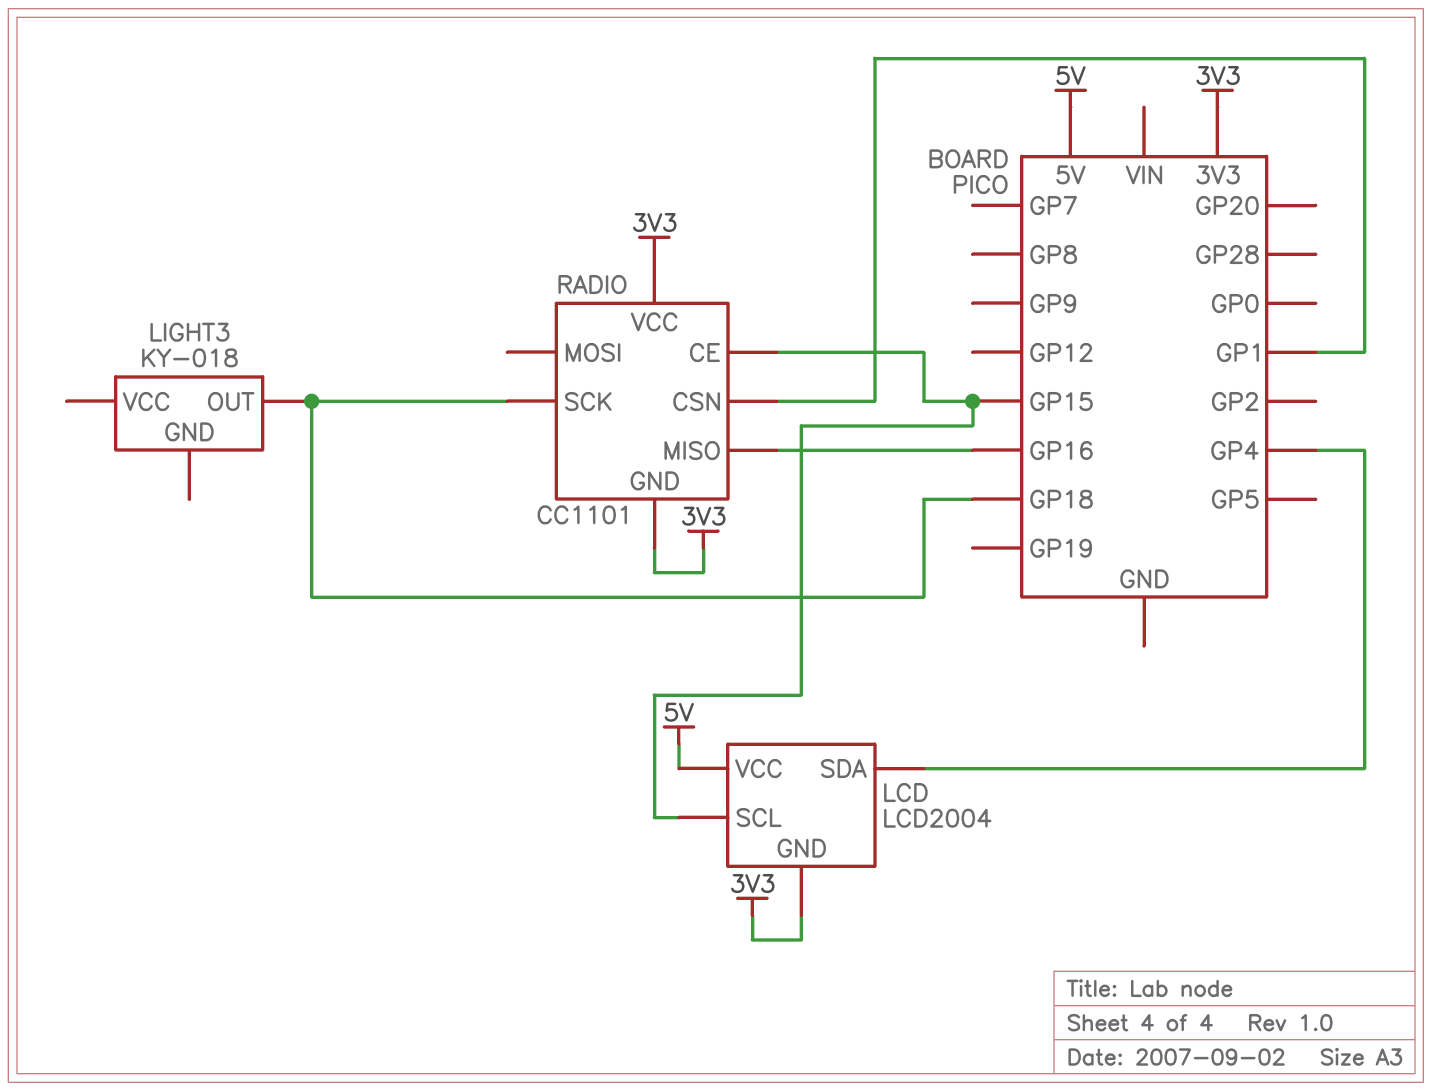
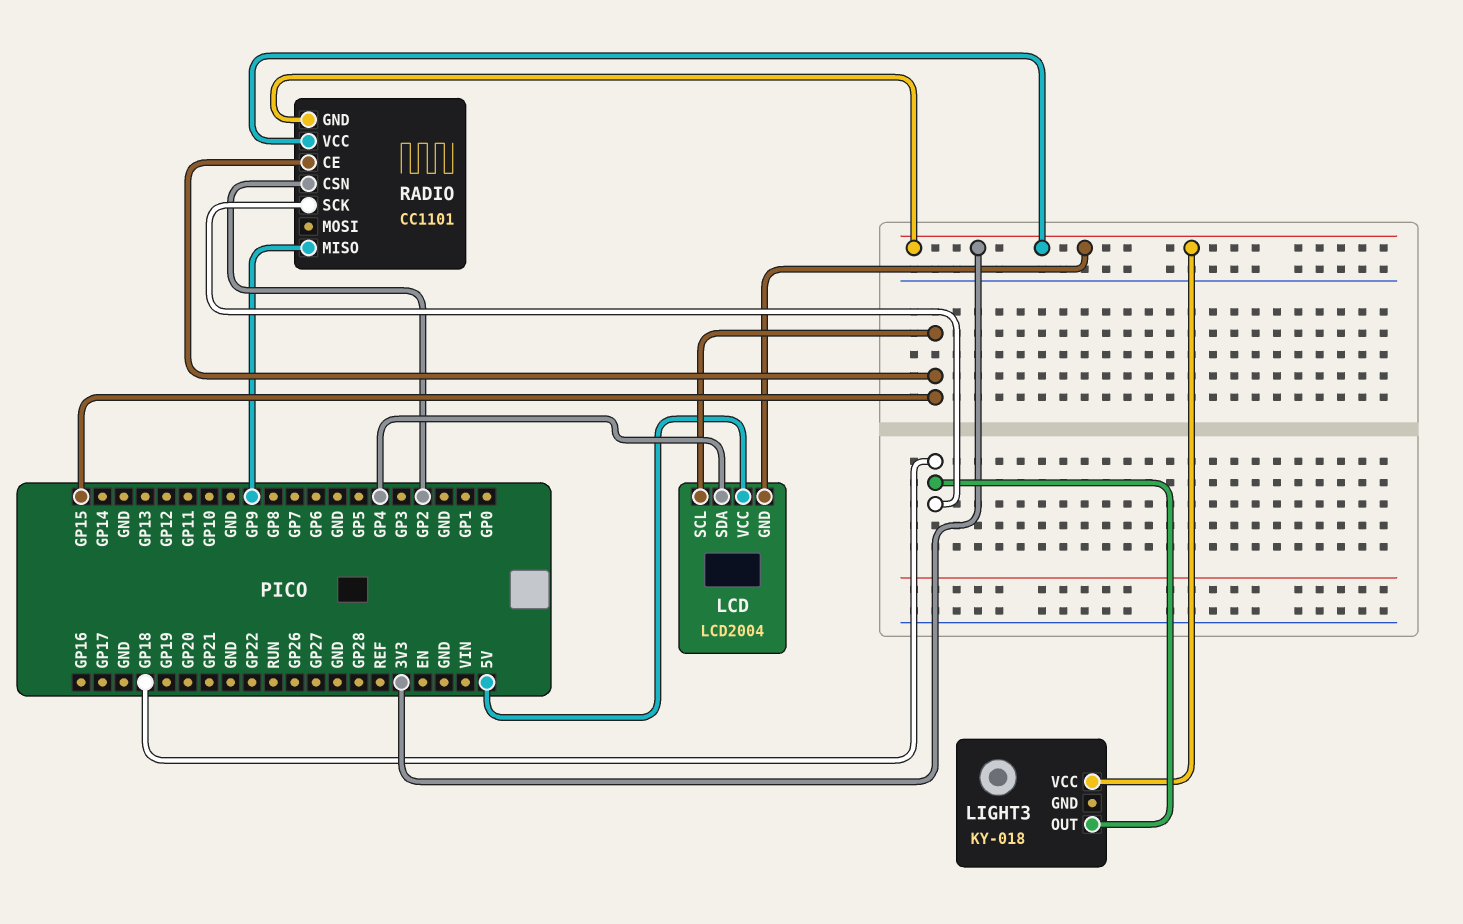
LIGHT3 pin VCC: none -> 3V3
RADIO pin CSN: GP1 -> GP2
RADIO pin MISO: GP16 -> GP9

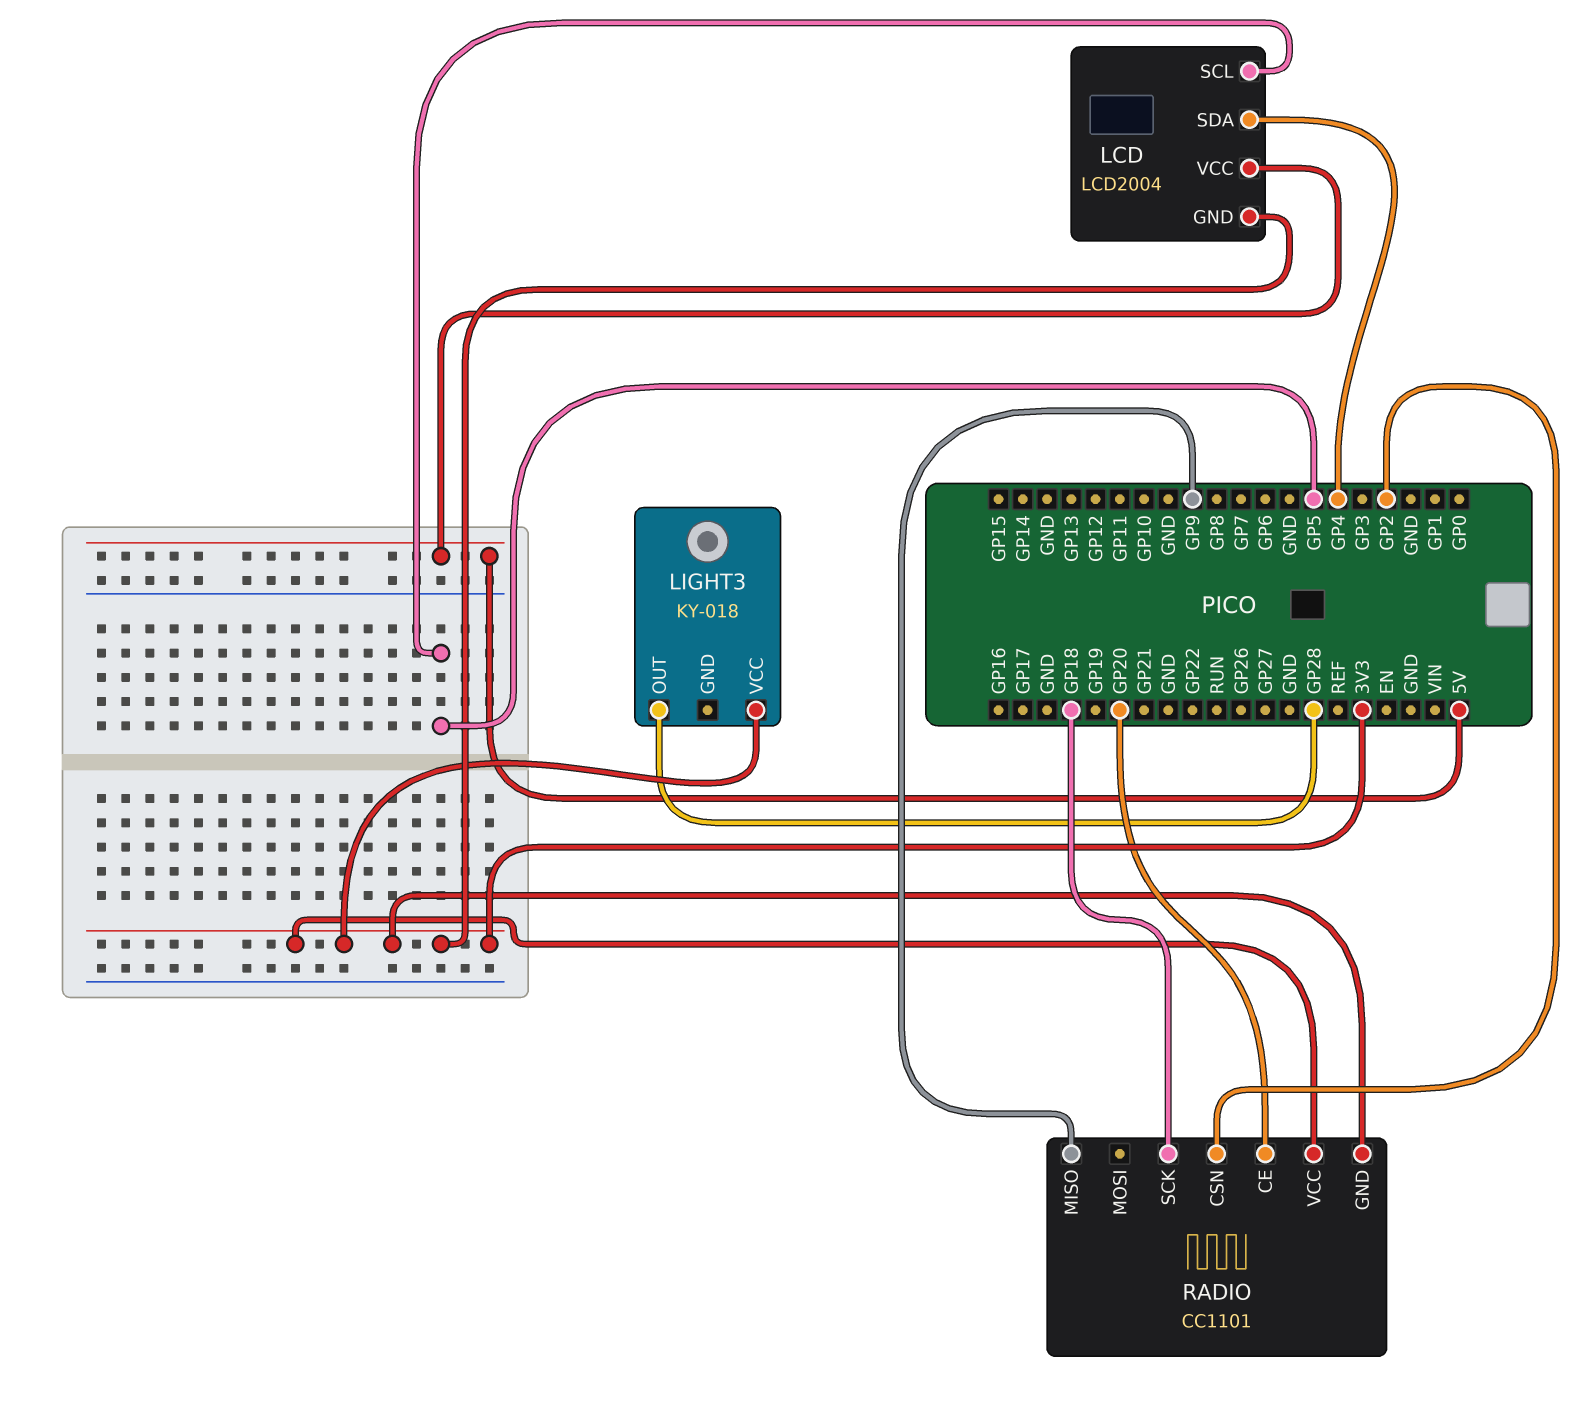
LCD pin SCL: GP15 -> GP5
LIGHT3 pin OUT: GP18 -> GP28
RADIO pin CE: GP15 -> GP20

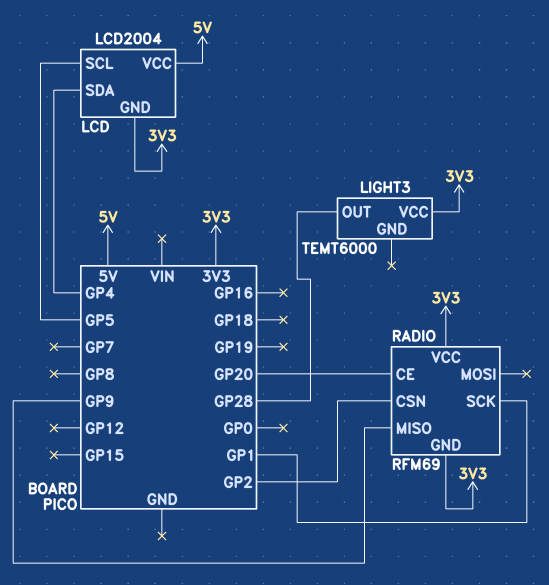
LIGHT3: KY-018 -> TEMT6000
RADIO: CC1101 -> RFM69
RADIO pin SCK: GP18 -> GP1

